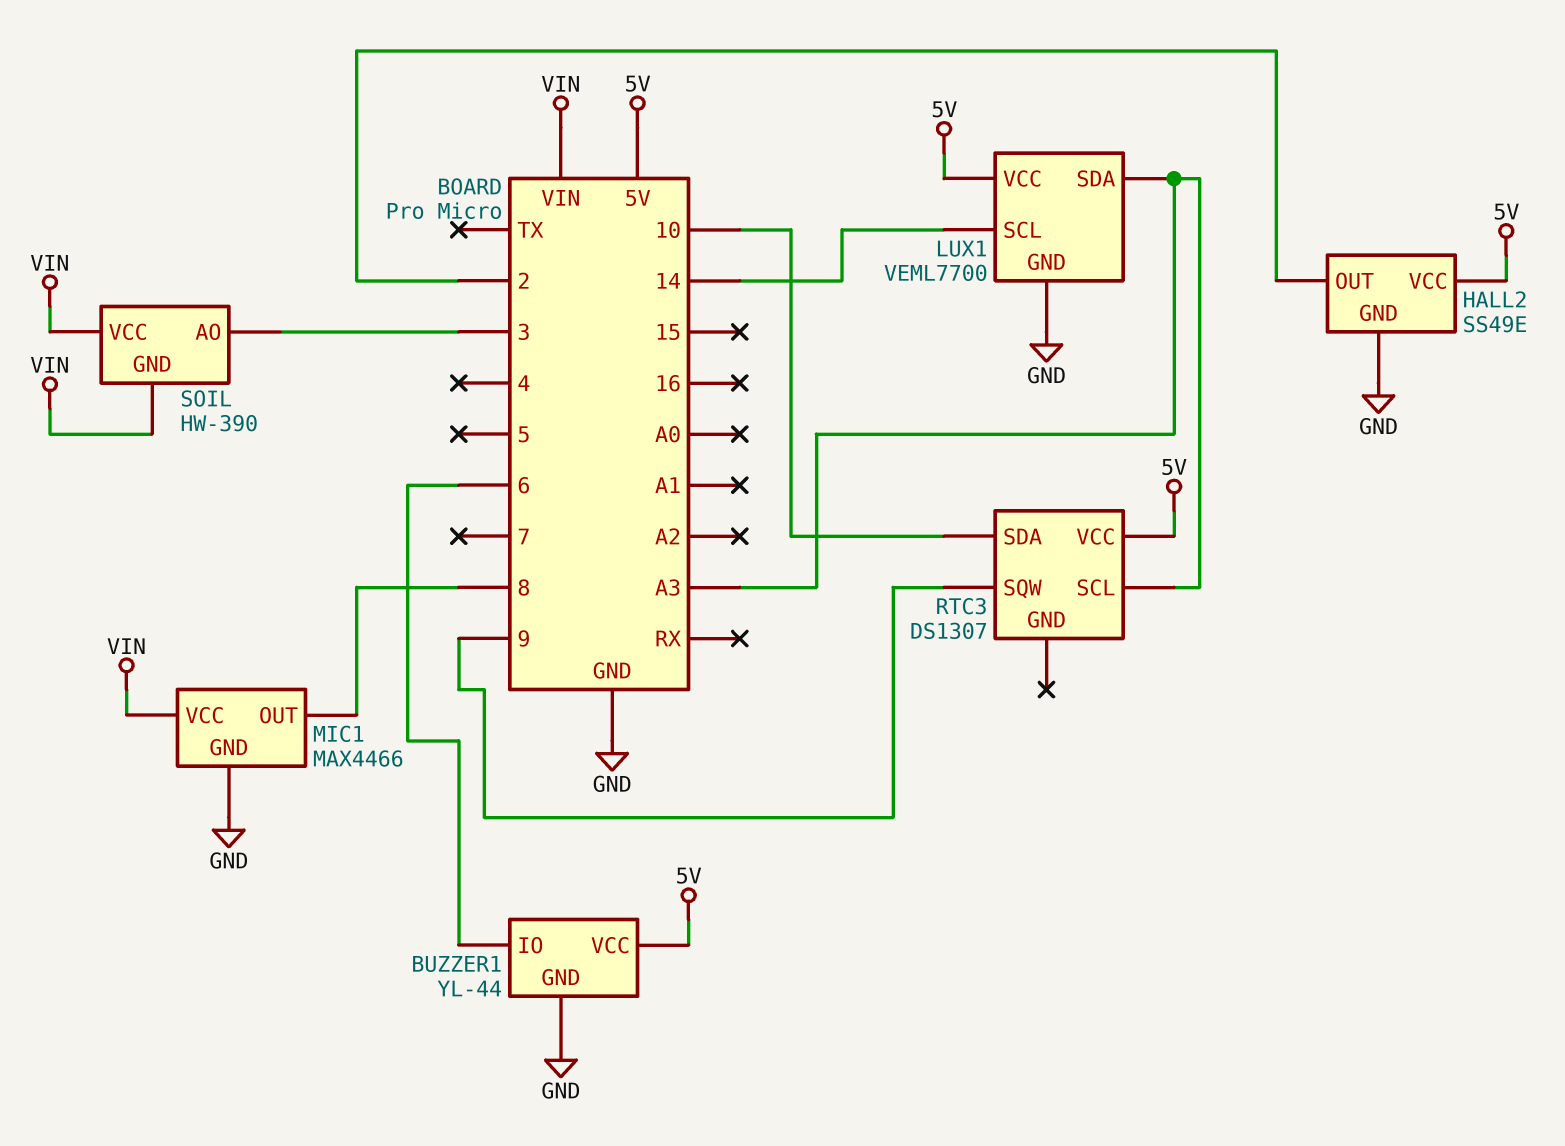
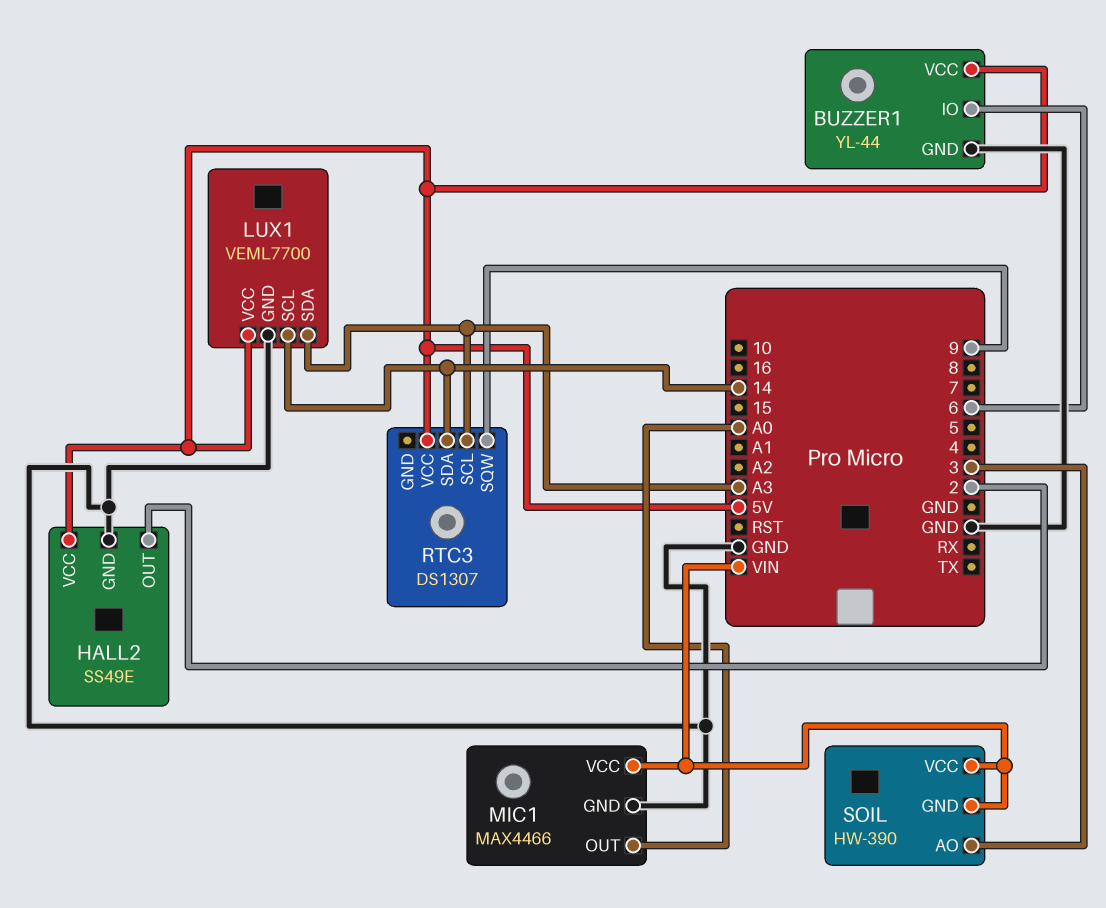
MIC1 pin OUT: 8 -> A0
RTC3 pin SDA: 10 -> 14

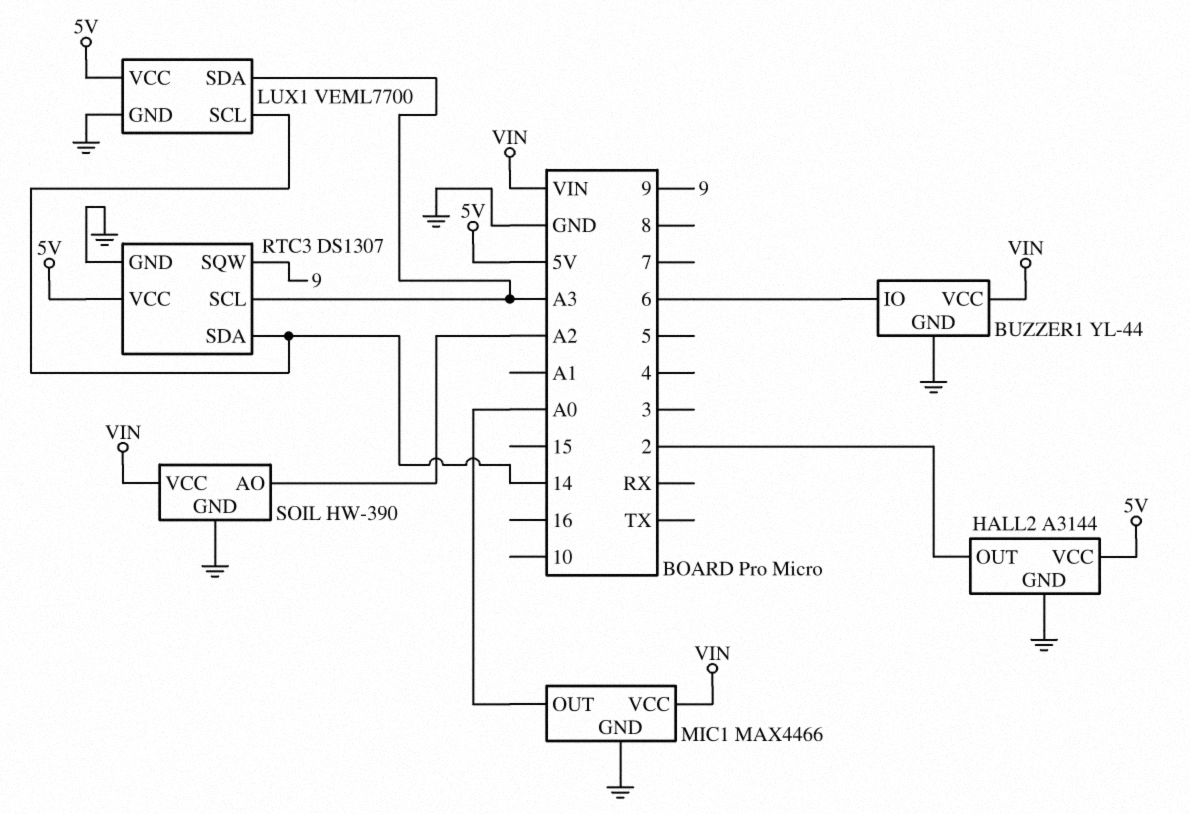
BUZZER1 pin VCC: 5V -> VIN
HALL2: SS49E -> A3144
RTC3 pin GND: none -> GND
SOIL pin AO: 3 -> A2
SOIL pin GND: VIN -> GND

